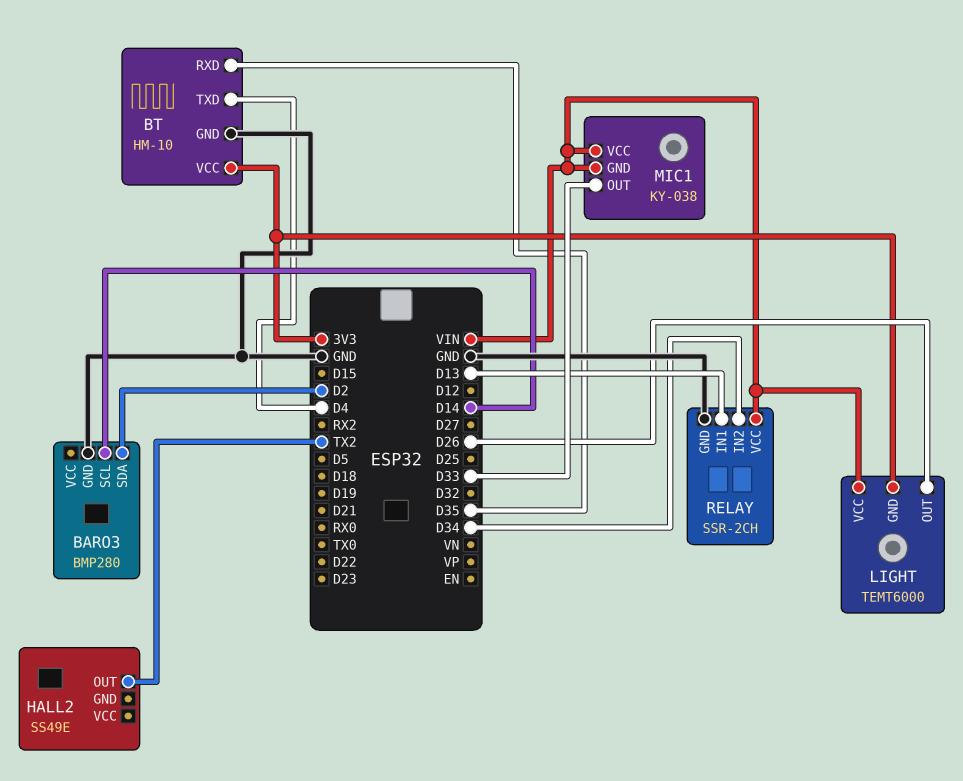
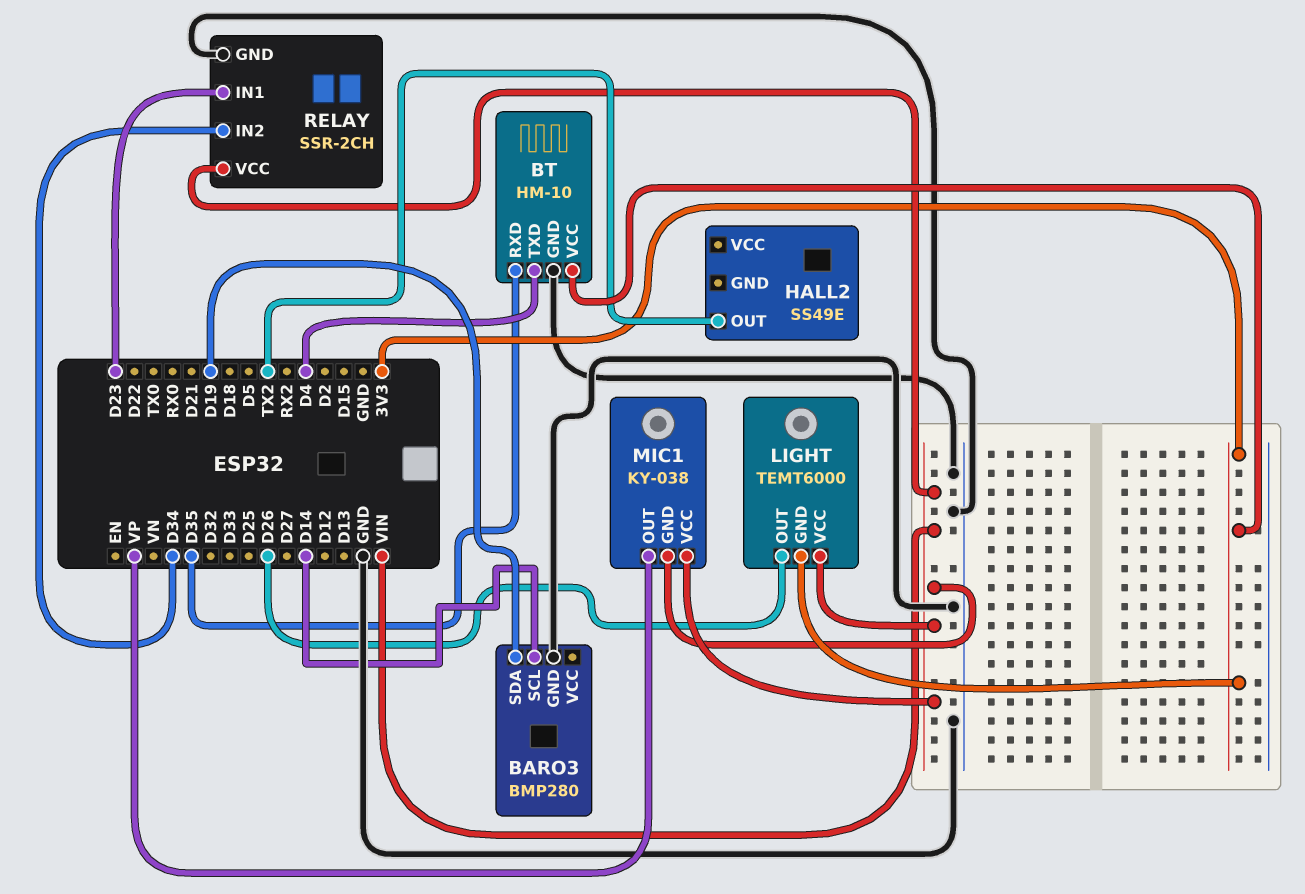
BARO3 pin SDA: D2 -> D19
MIC1 pin OUT: D33 -> VP
RELAY pin IN1: D13 -> D23

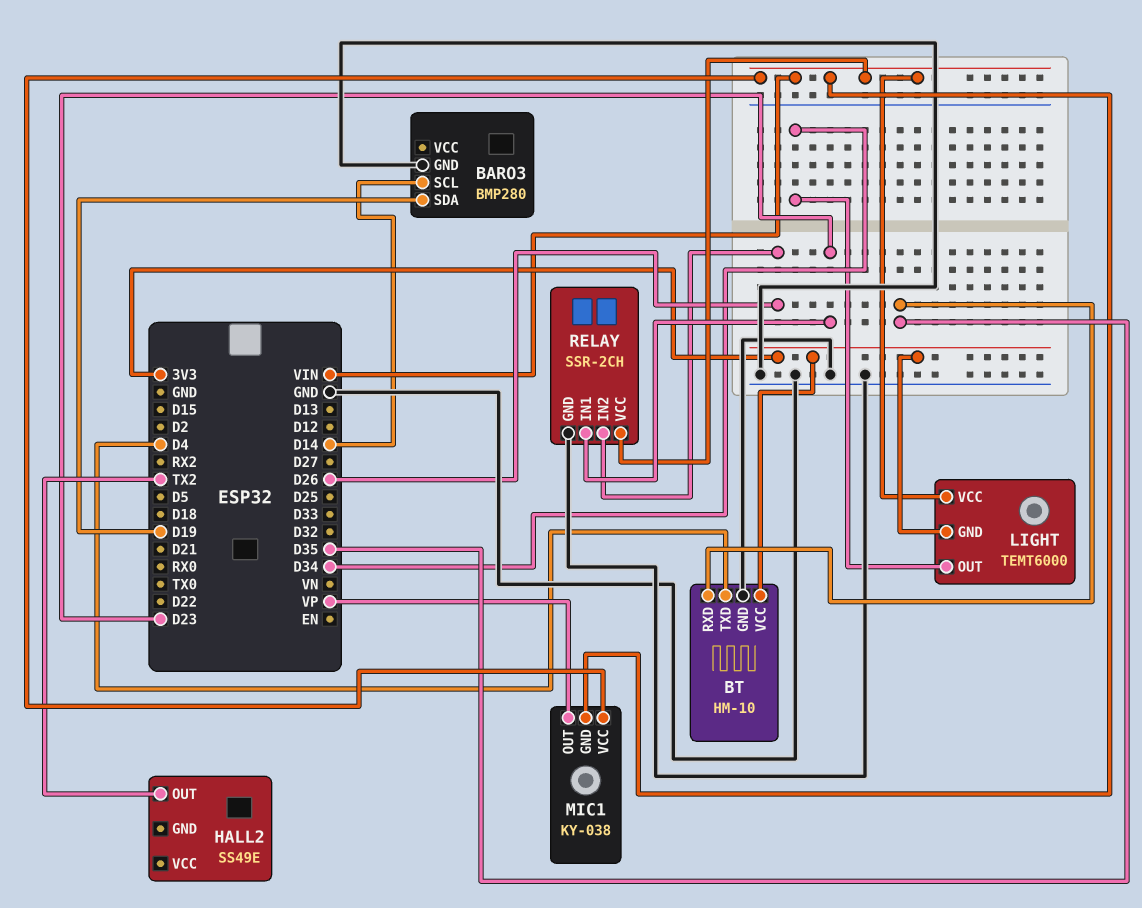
LIGHT pin OUT: D26 -> D34
RELAY pin IN2: D34 -> D26

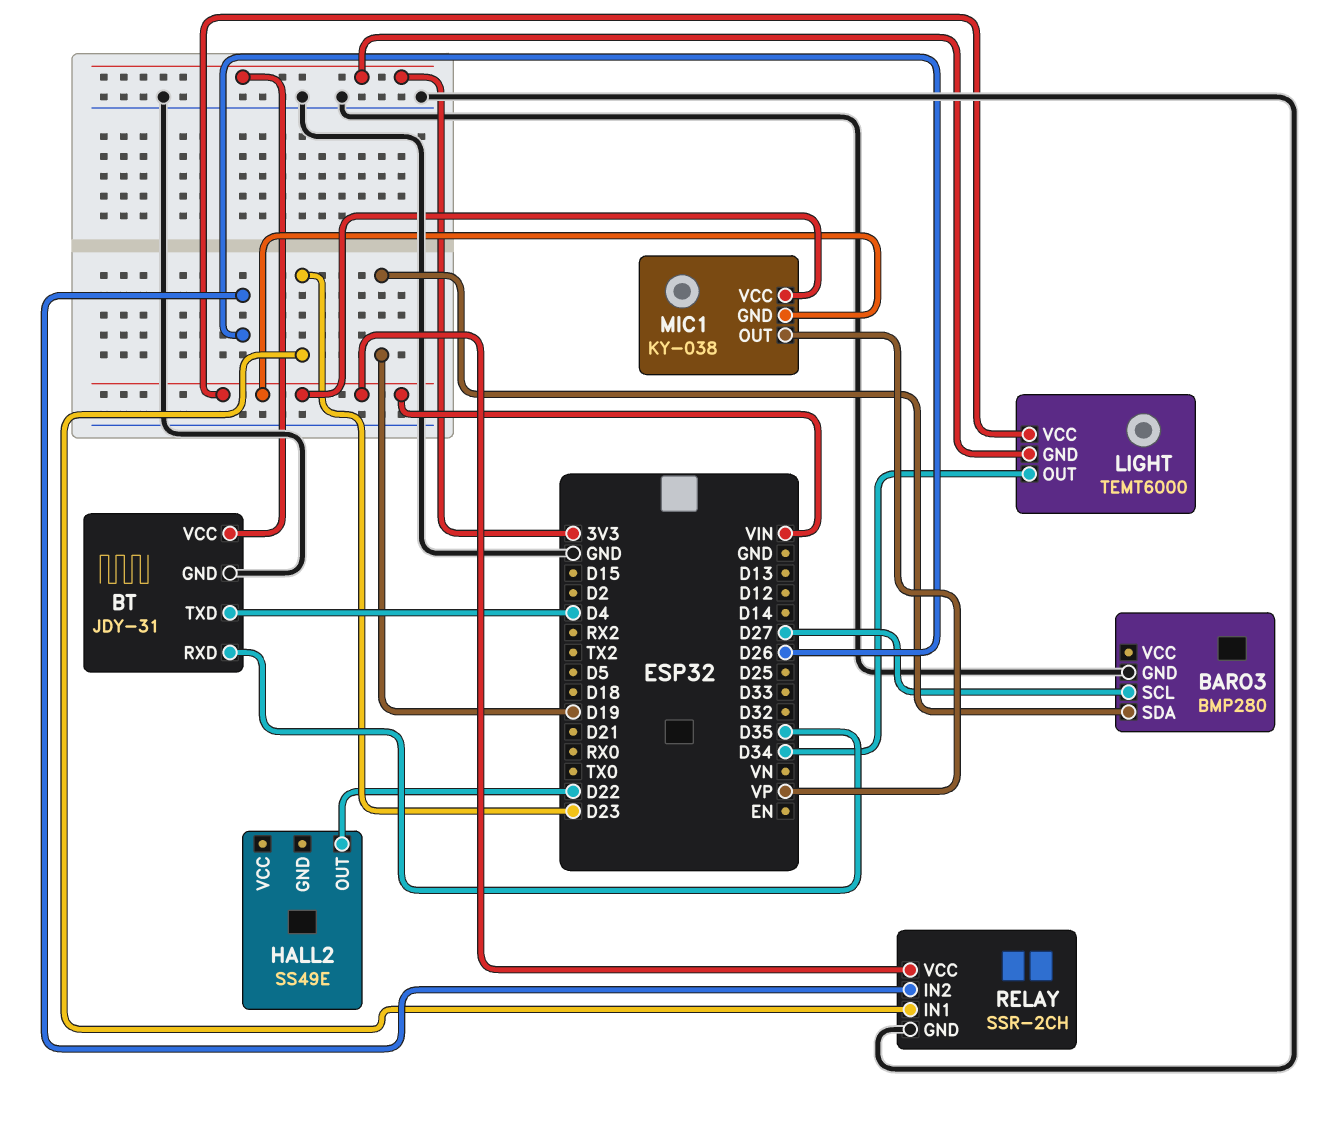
BARO3 pin SCL: D14 -> D27
BT: HM-10 -> JDY-31
HALL2 pin OUT: TX2 -> D22

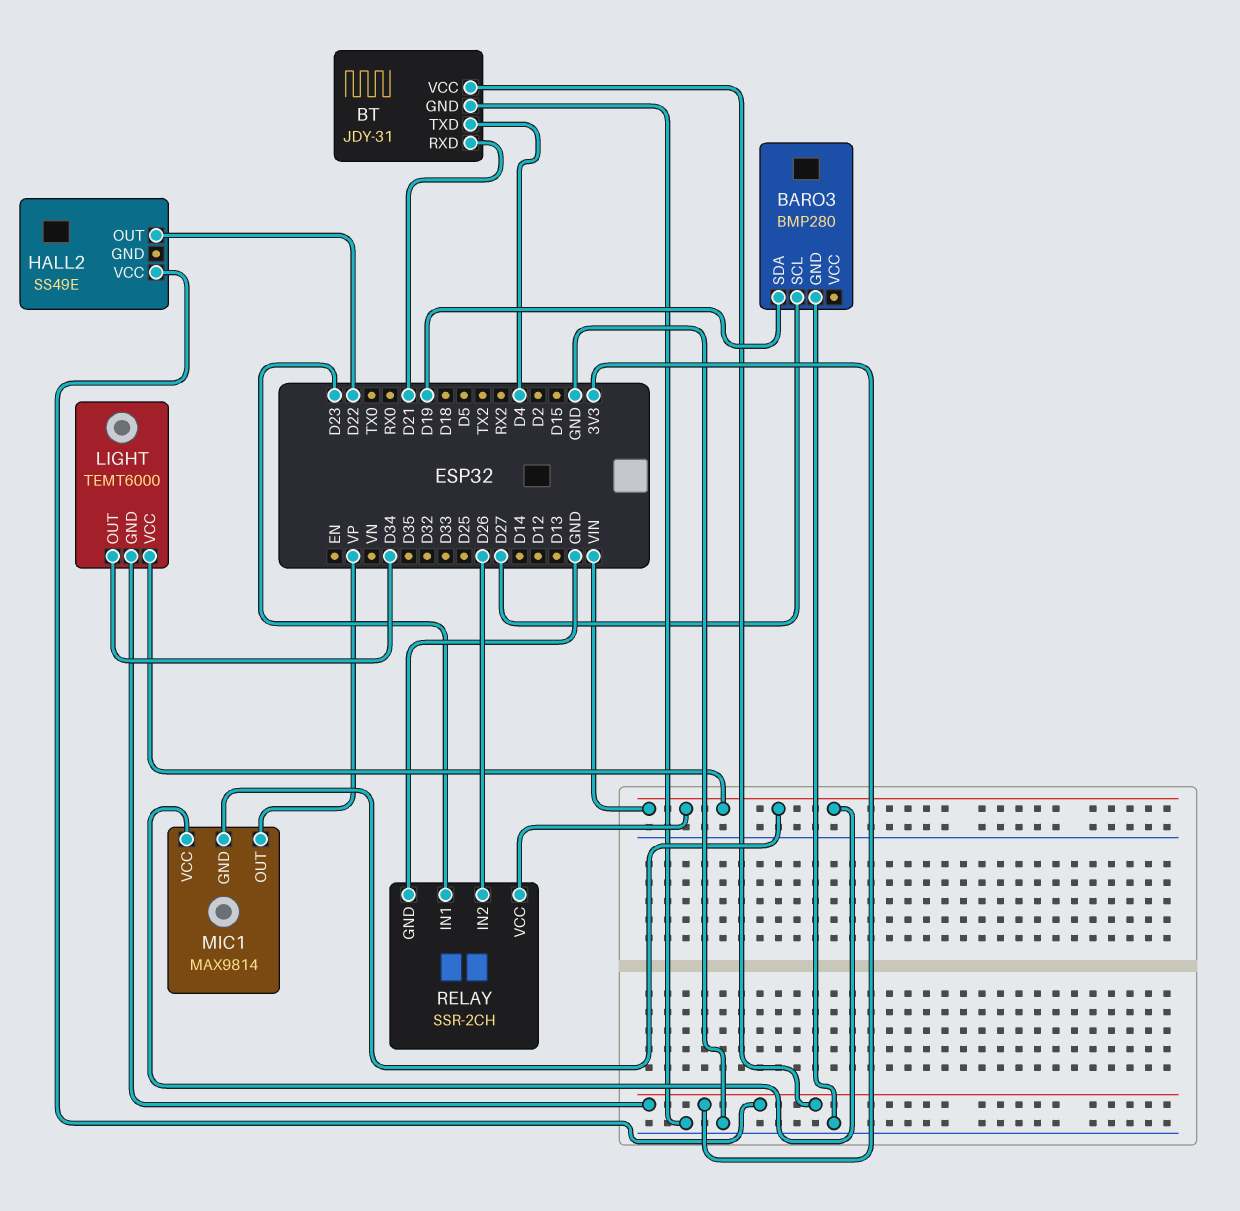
BT pin RXD: D35 -> D21
HALL2 pin VCC: none -> 3V3
MIC1: KY-038 -> MAX9814

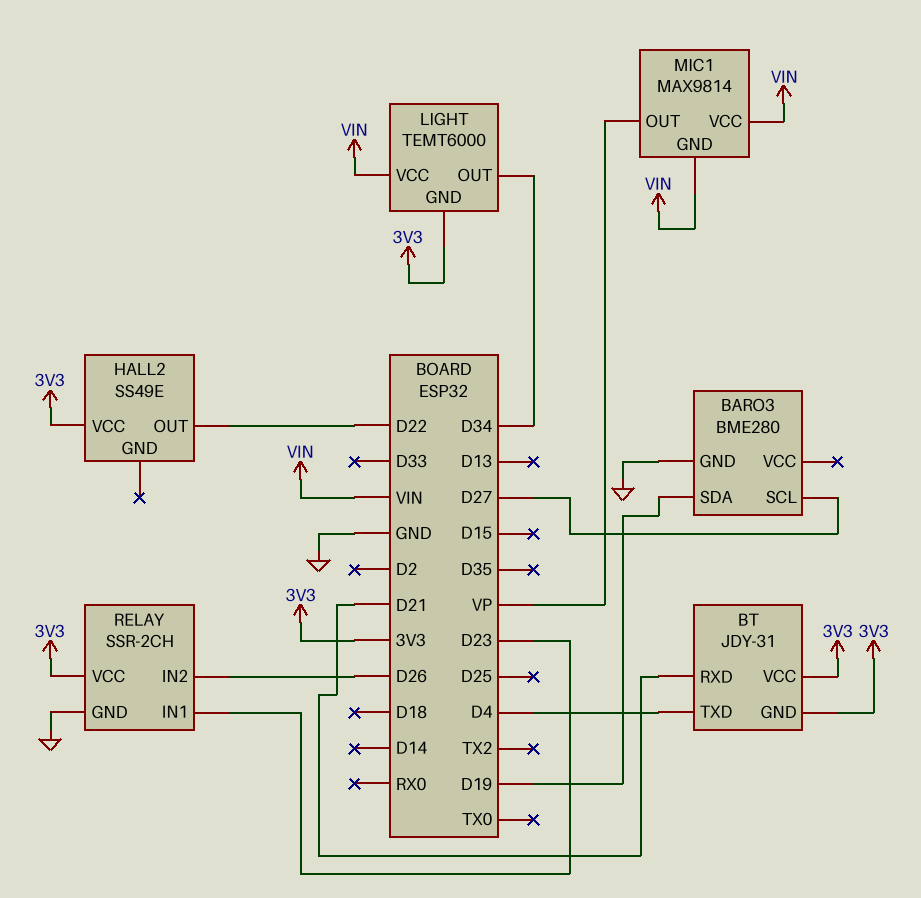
BARO3: BMP280 -> BME280
BT pin GND: GND -> 3V3
RELAY pin VCC: VIN -> 3V3

